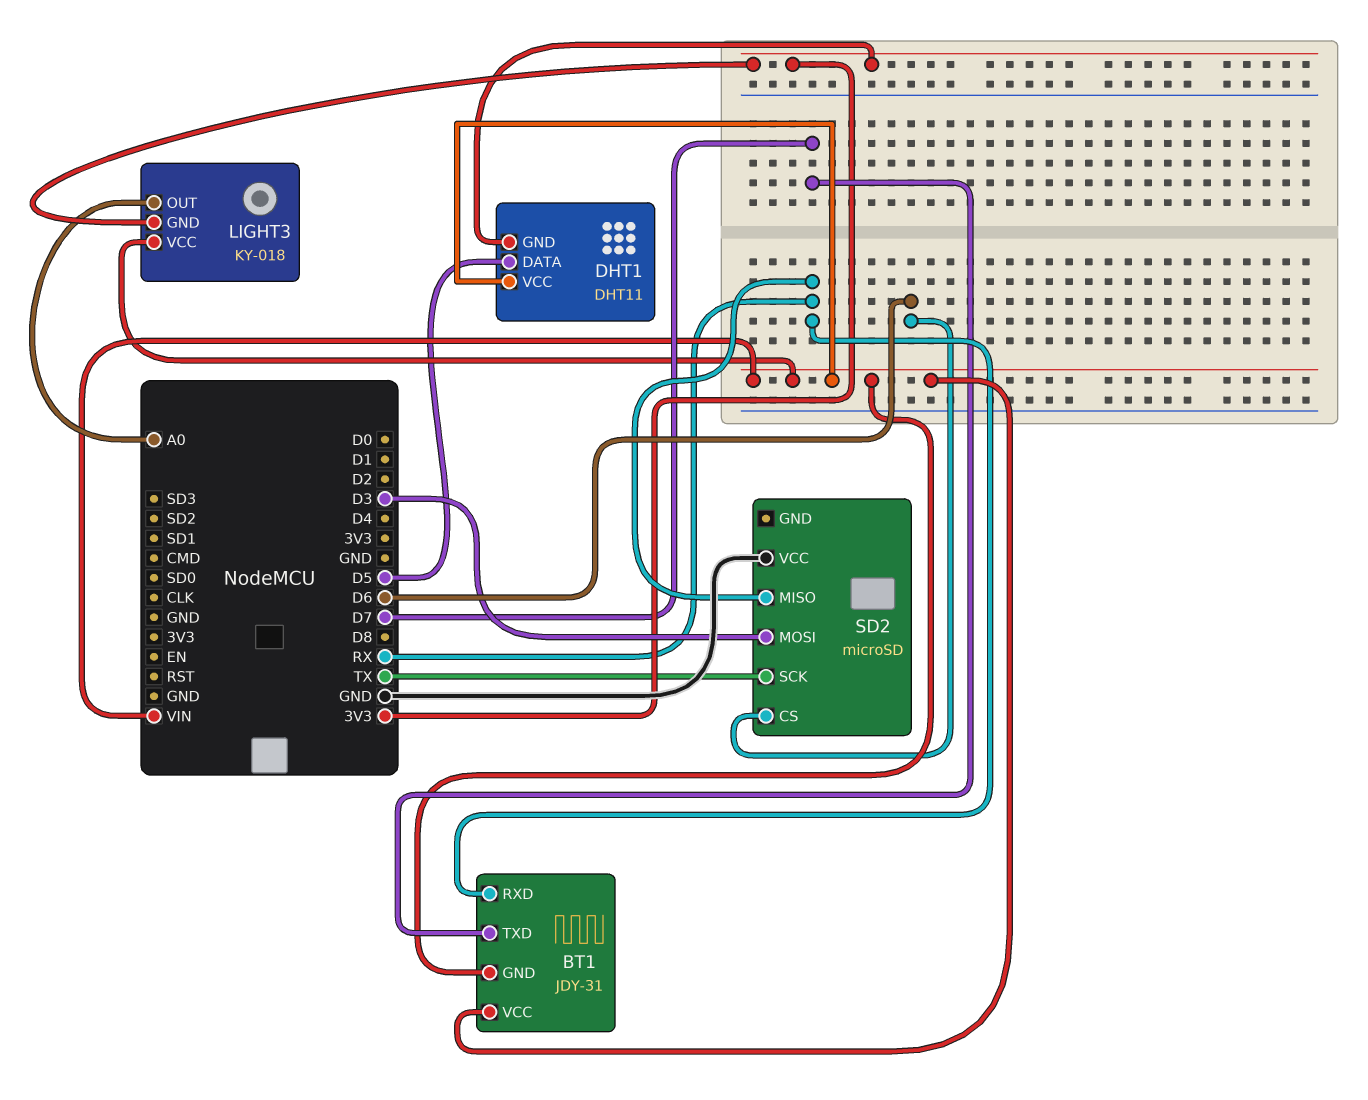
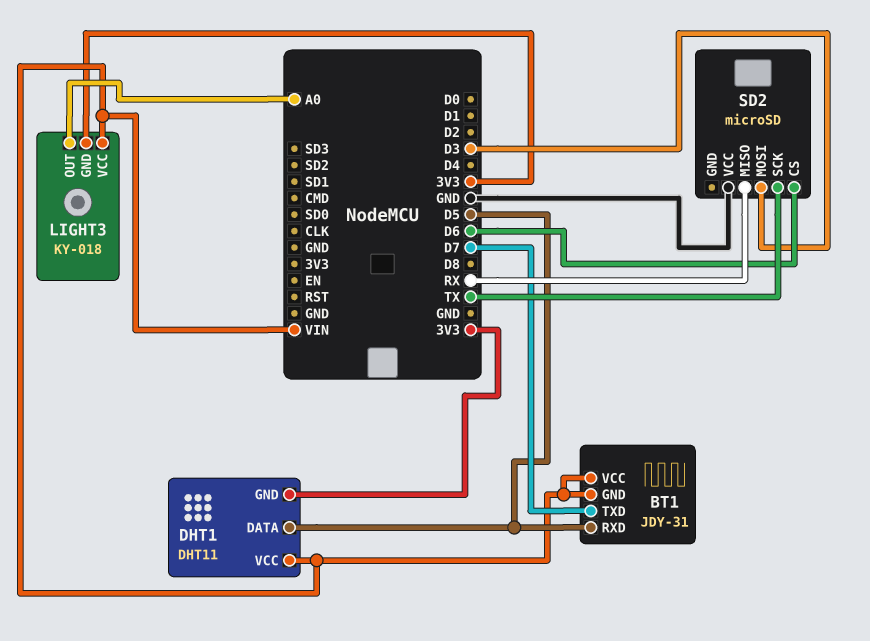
BT1 pin RXD: RX -> D5

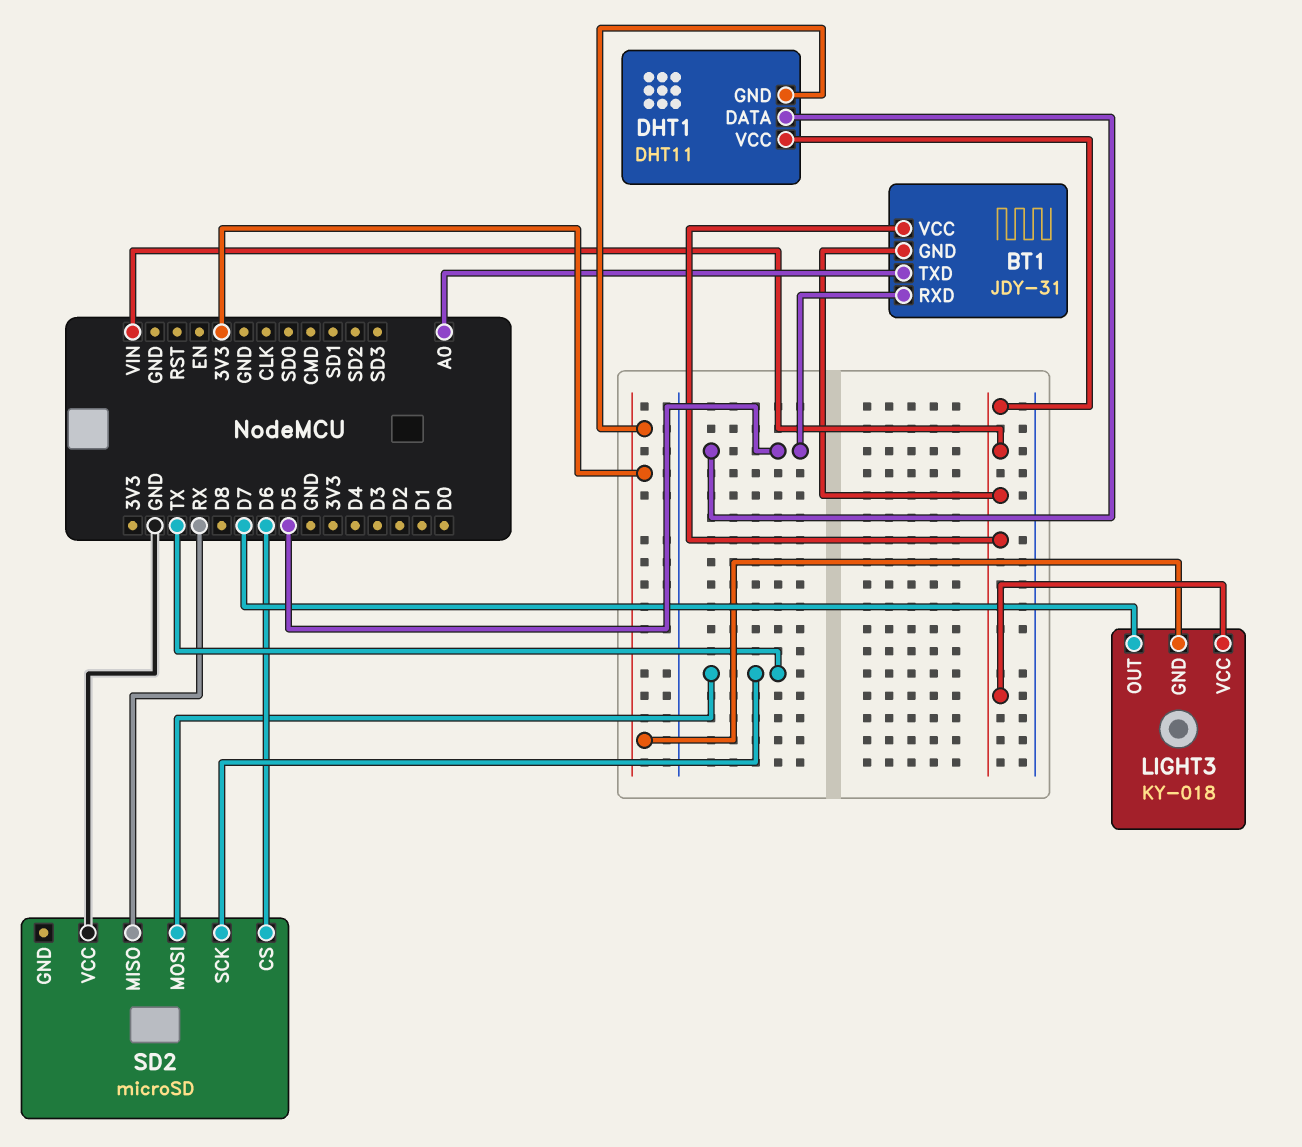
BT1 pin TXD: D7 -> A0
LIGHT3 pin OUT: A0 -> D7
SD2 pin MOSI: D3 -> TX

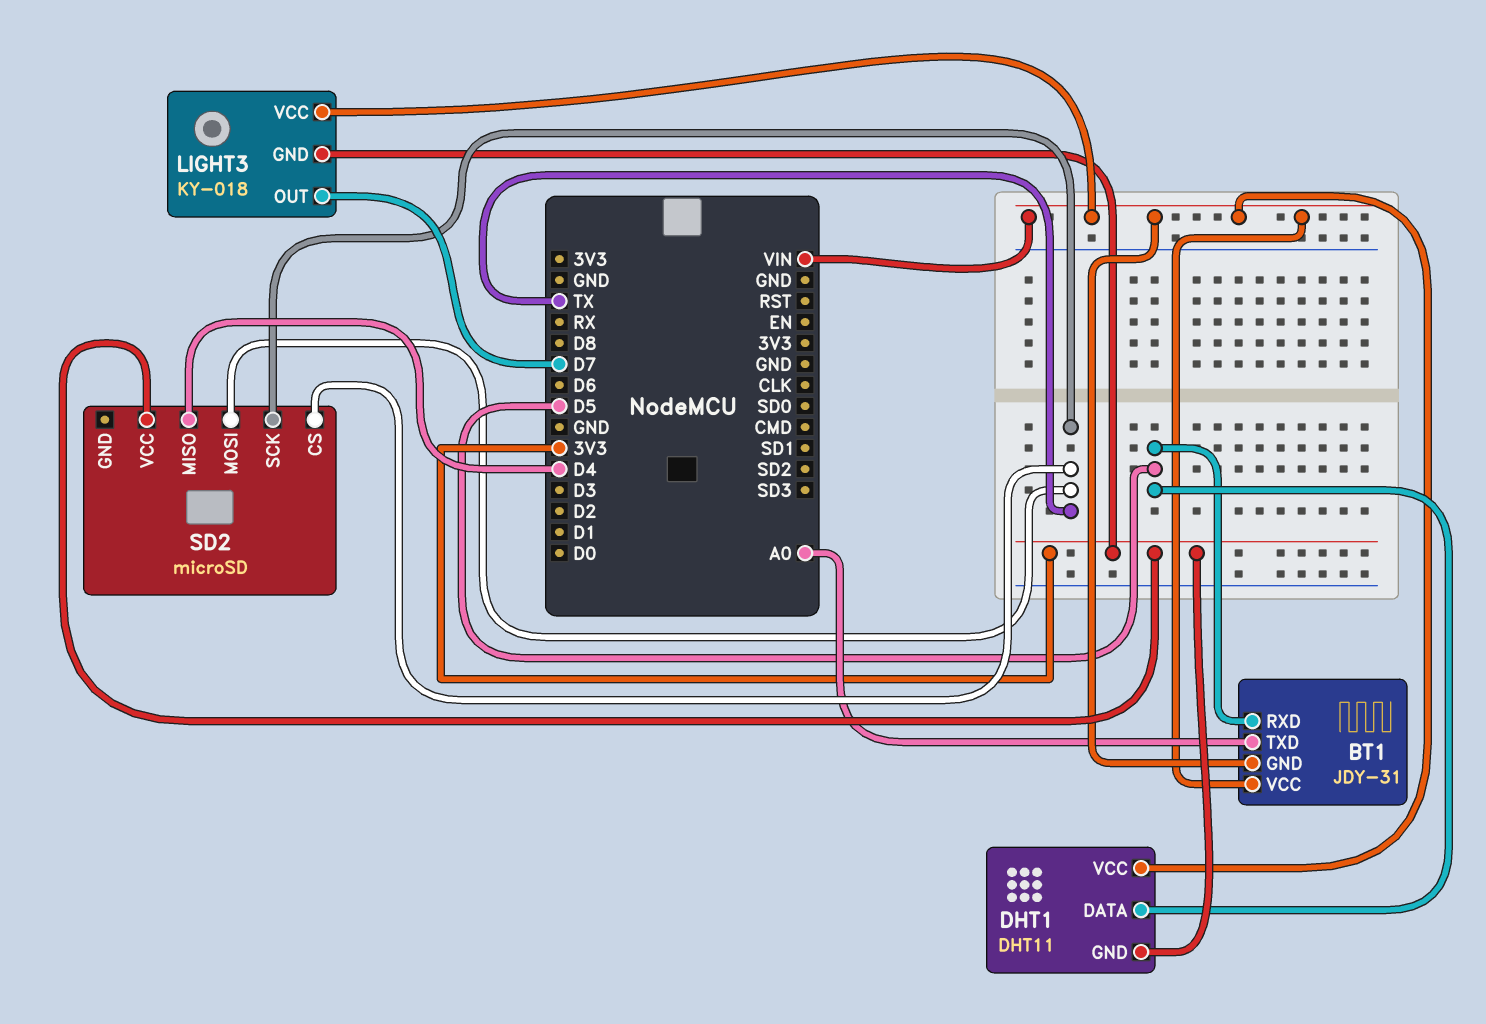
SD2 pin CS: D6 -> TX
SD2 pin MISO: RX -> D4
SD2 pin VCC: GND -> 3V3

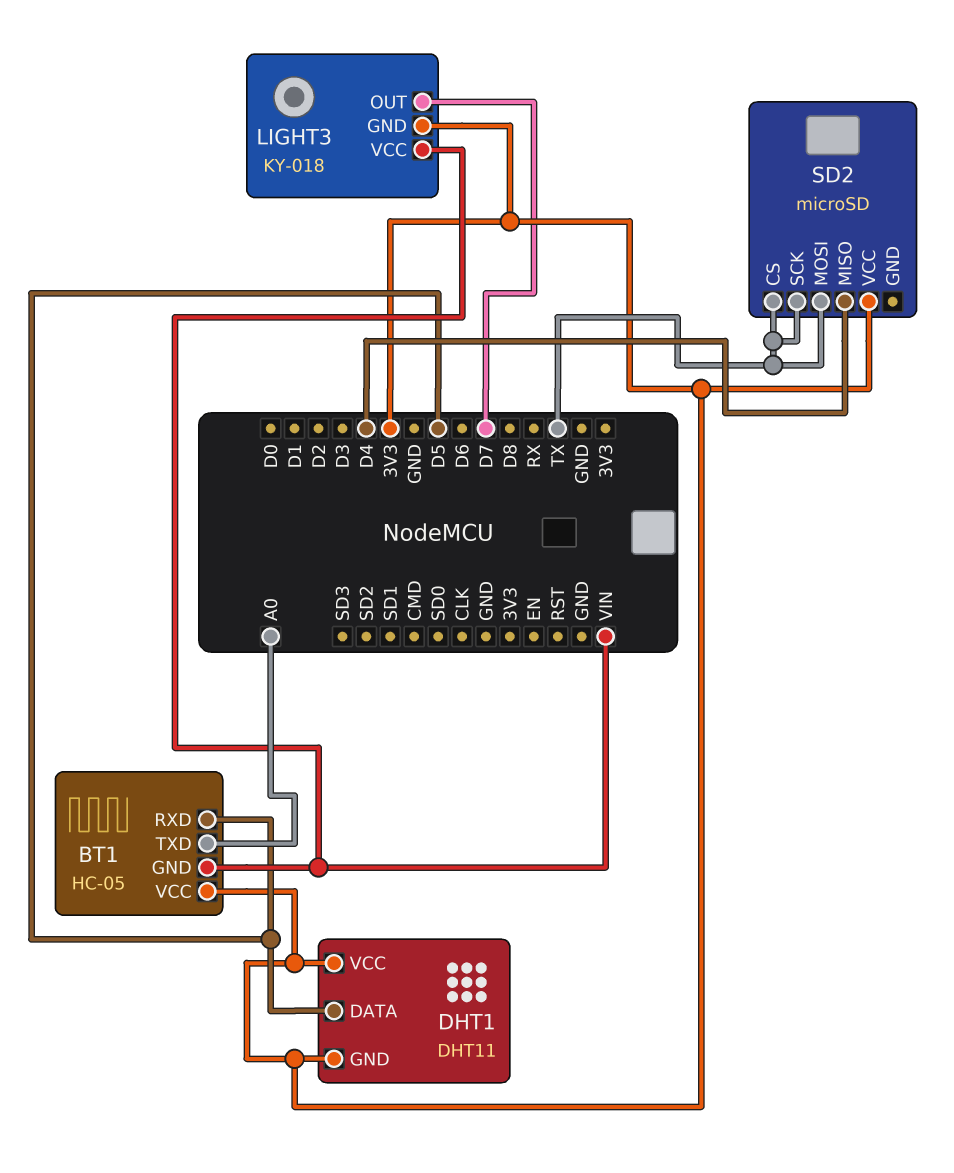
BT1: JDY-31 -> HC-05
BT1 pin VCC: VIN -> 3V3
DHT1 pin VCC: VIN -> 3V3

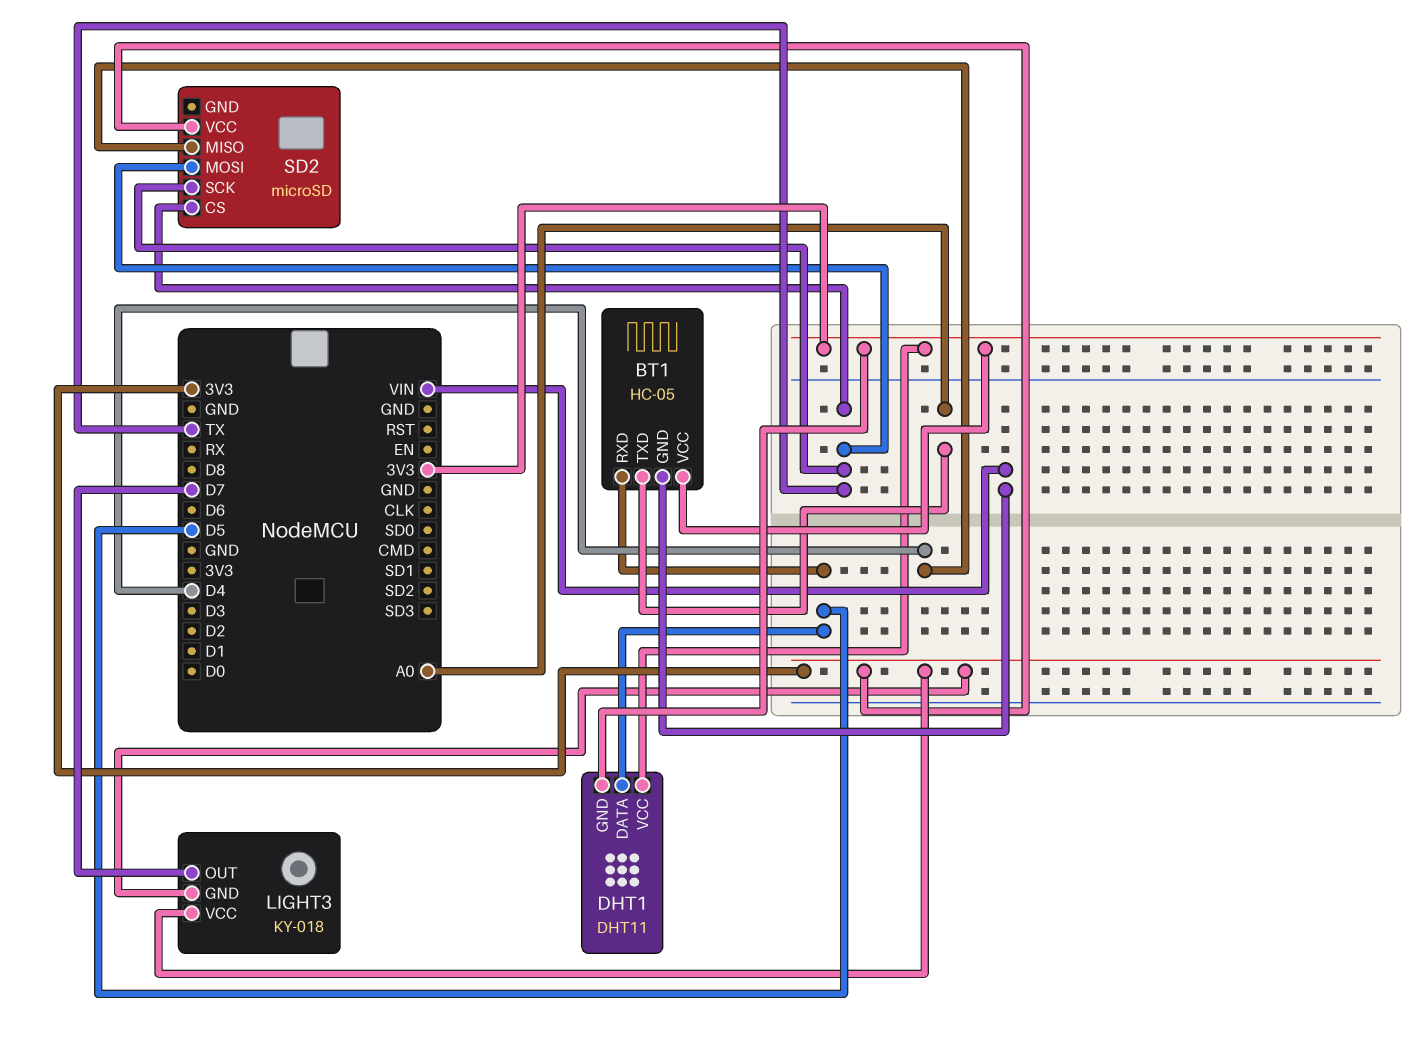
LIGHT3 pin VCC: VIN -> 3V3

